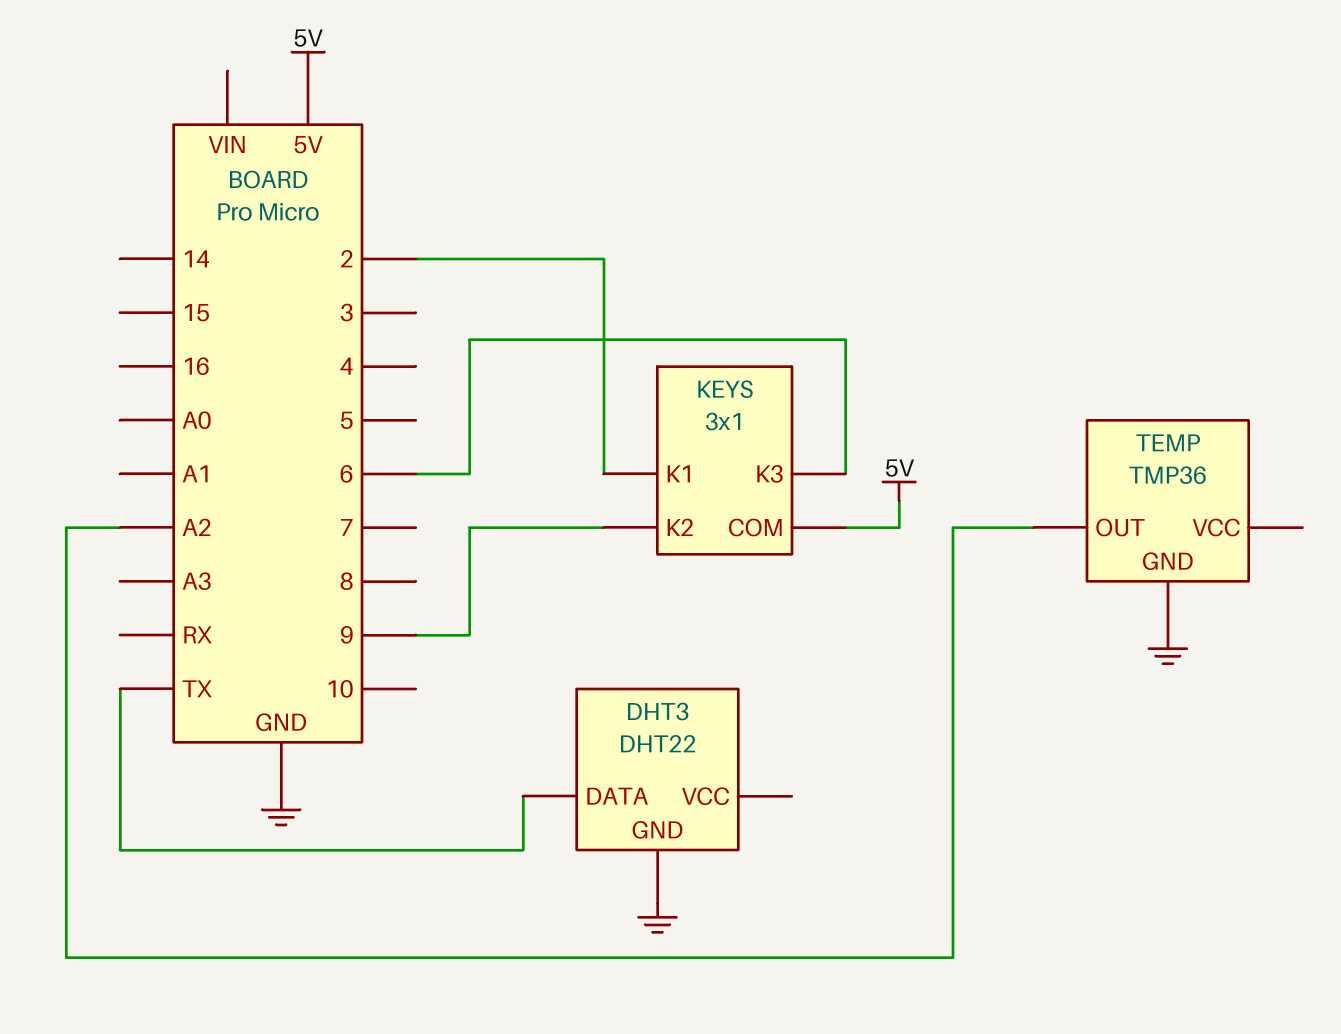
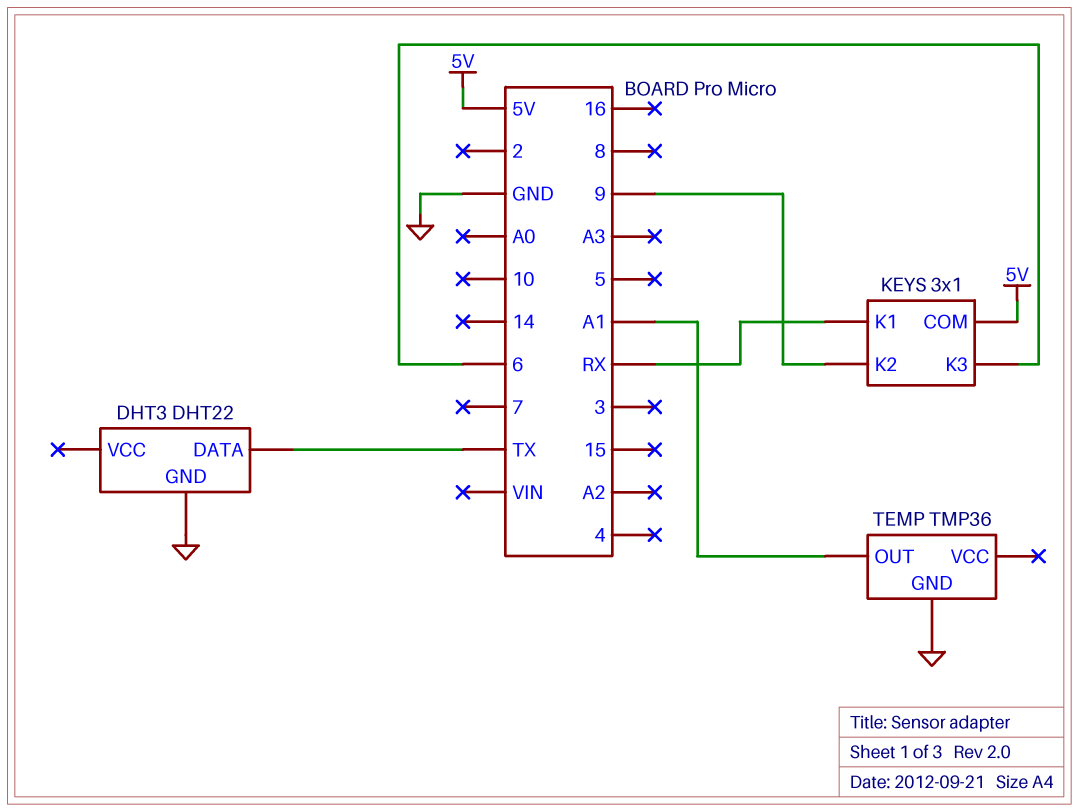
KEYS pin K1: 2 -> RX
TEMP pin OUT: A2 -> A1

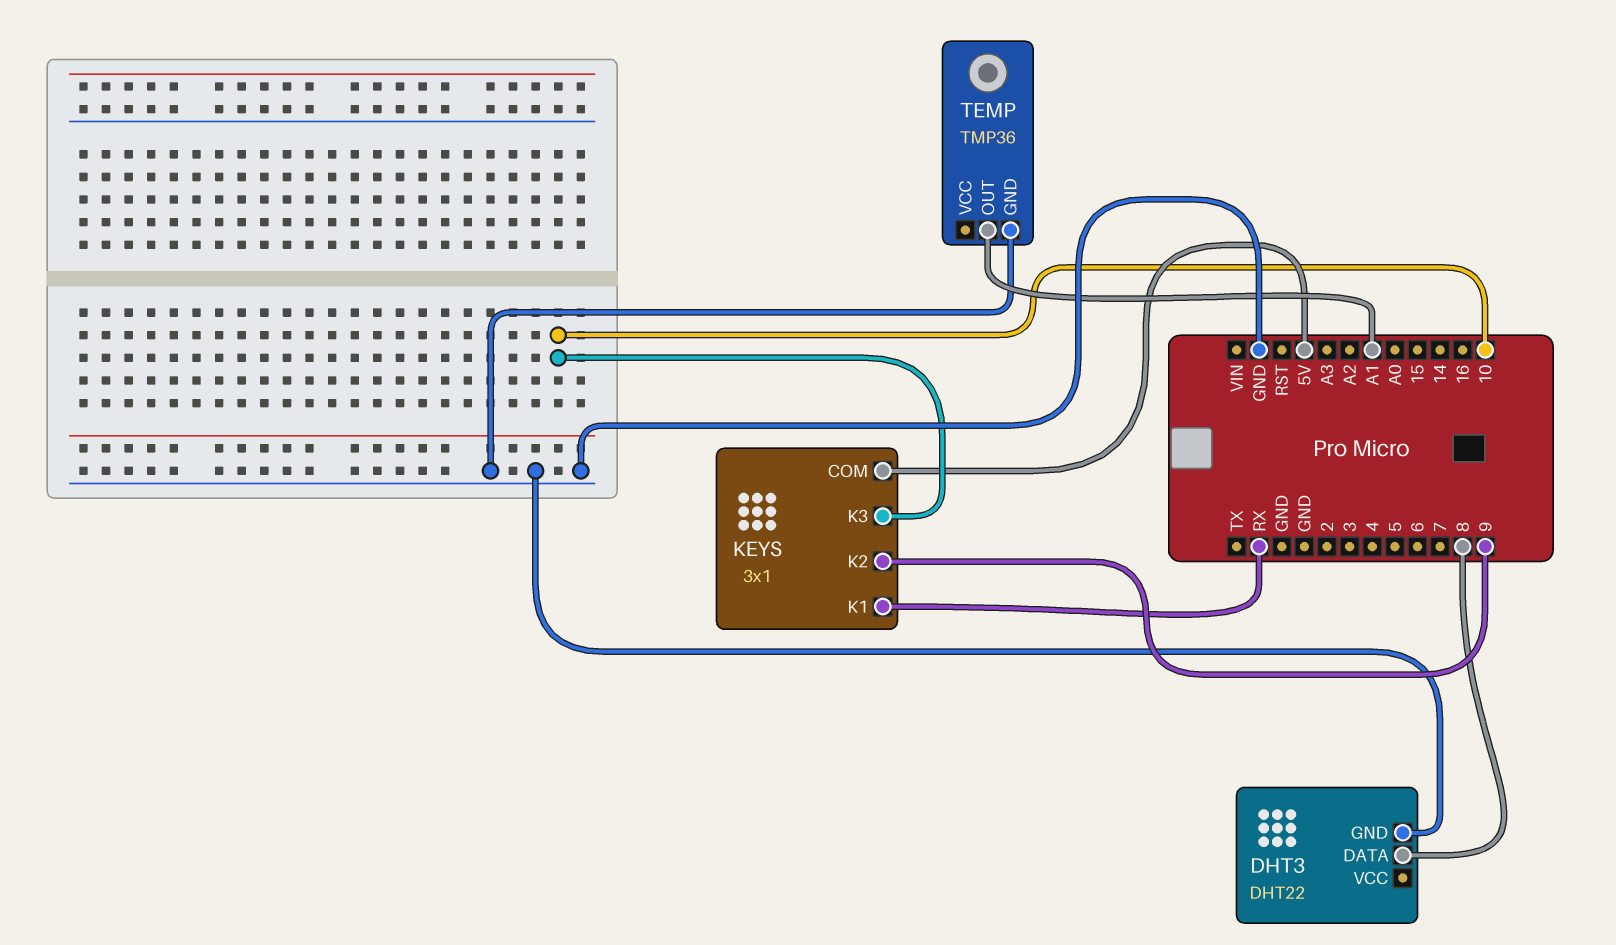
DHT3 pin DATA: TX -> 8
KEYS pin K3: 6 -> 10

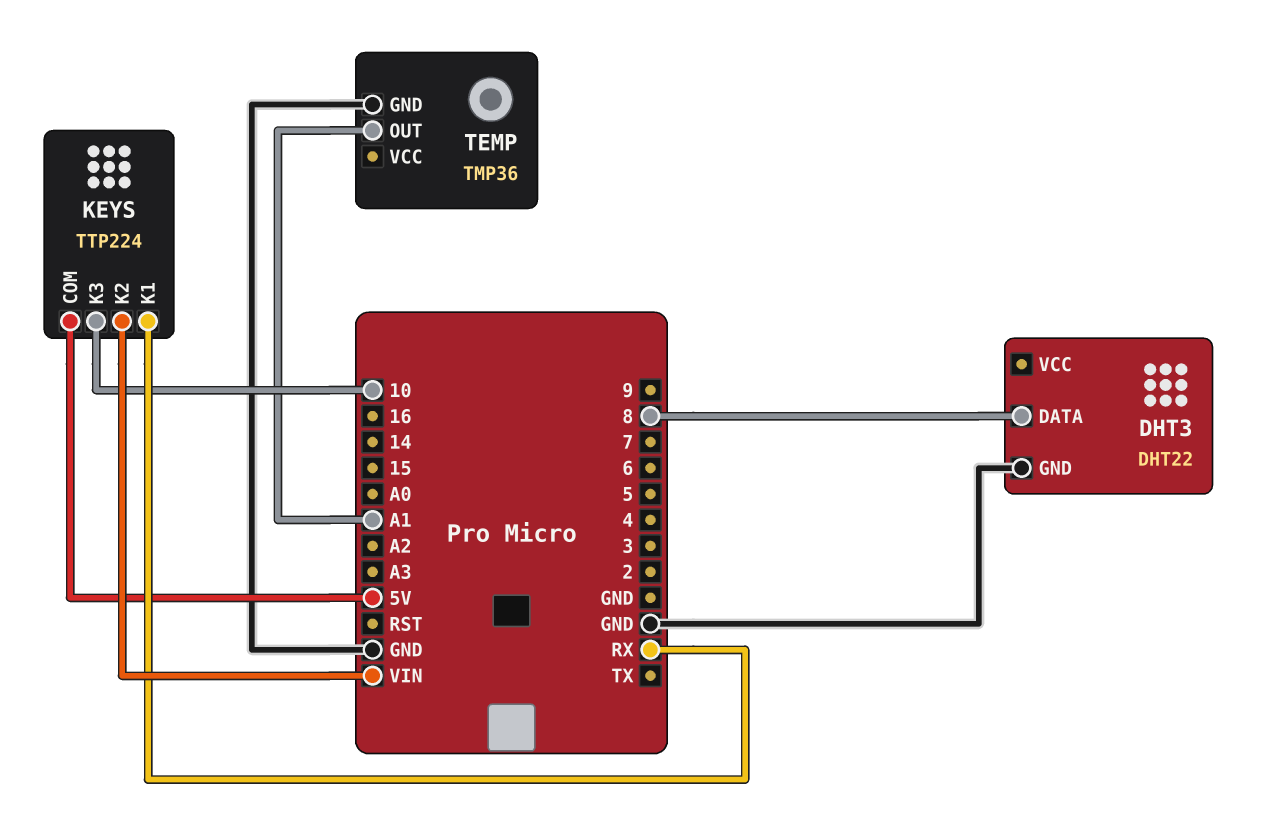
KEYS: 3x1 -> TTP224
KEYS pin K2: 9 -> VIN

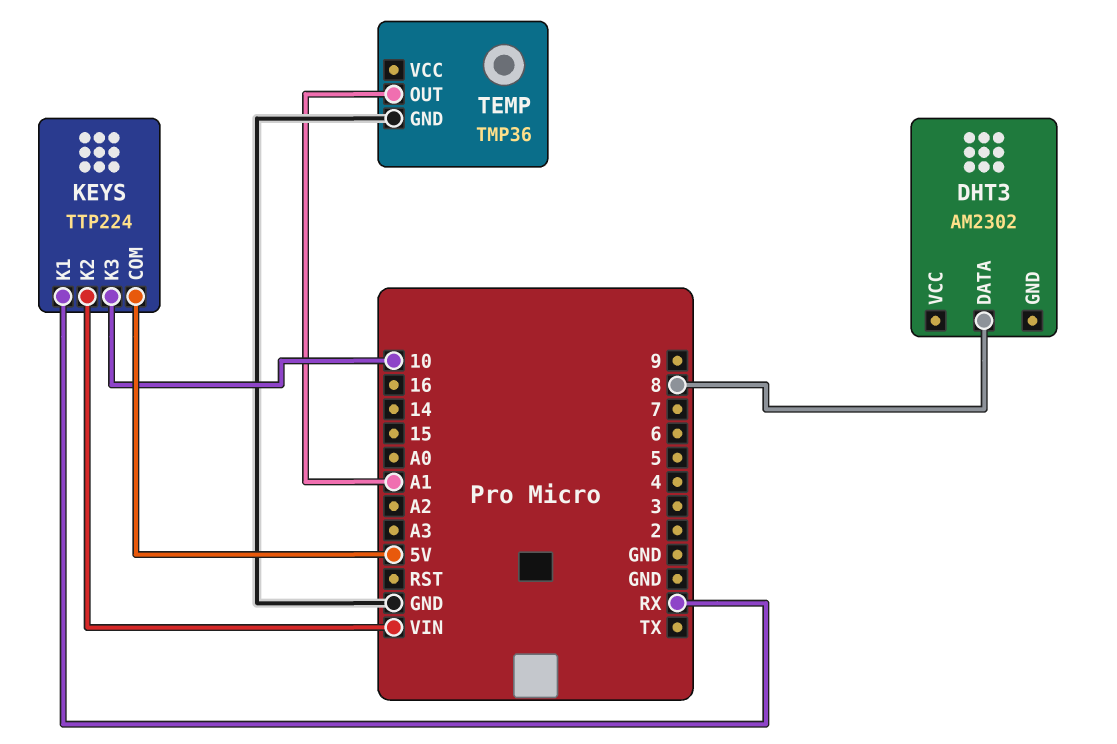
DHT3: DHT22 -> AM2302
DHT3 pin GND: GND -> none

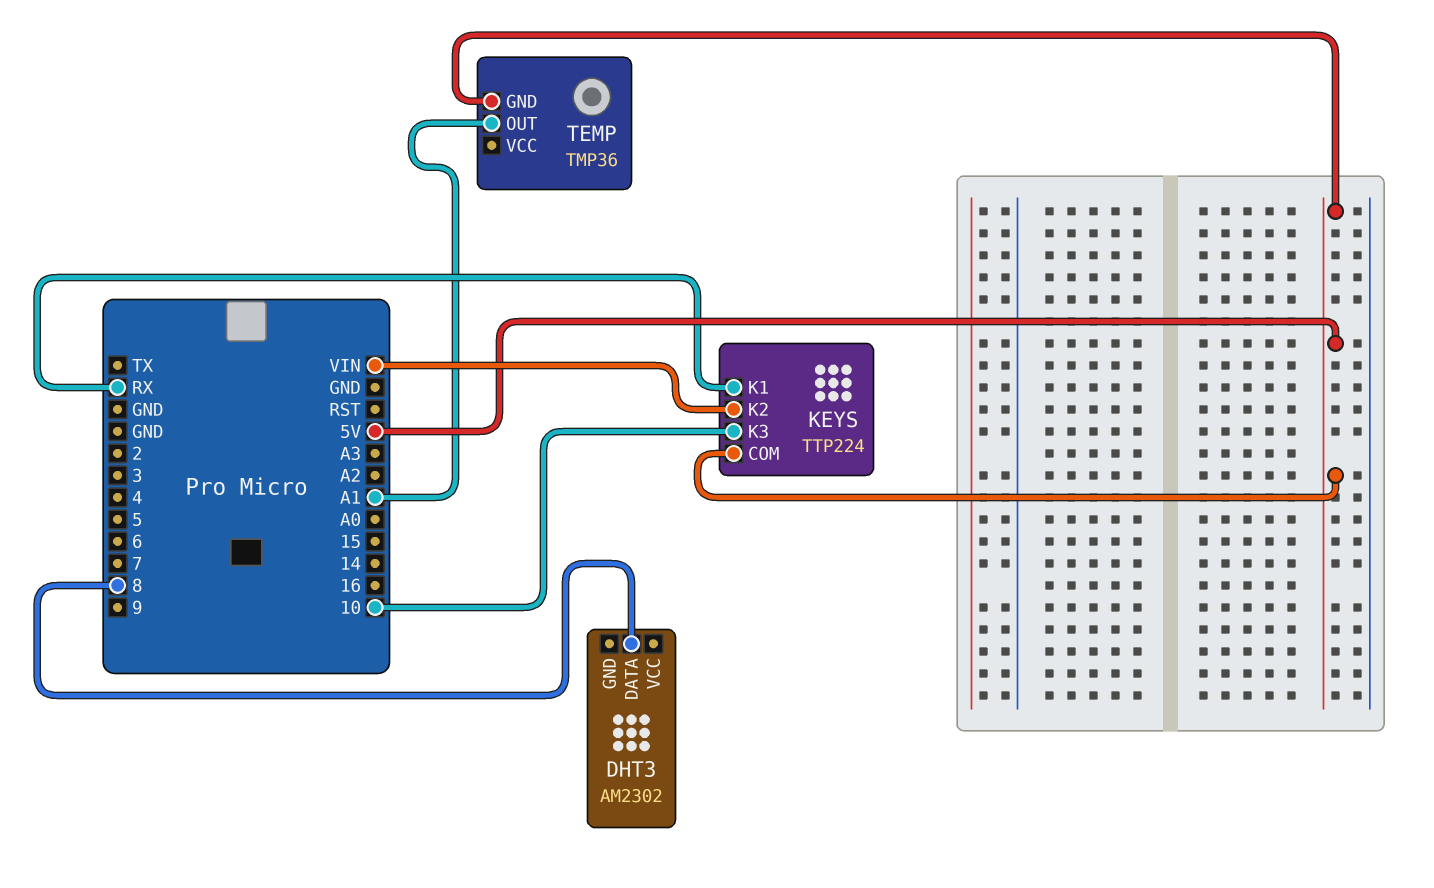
TEMP pin GND: GND -> 5V

